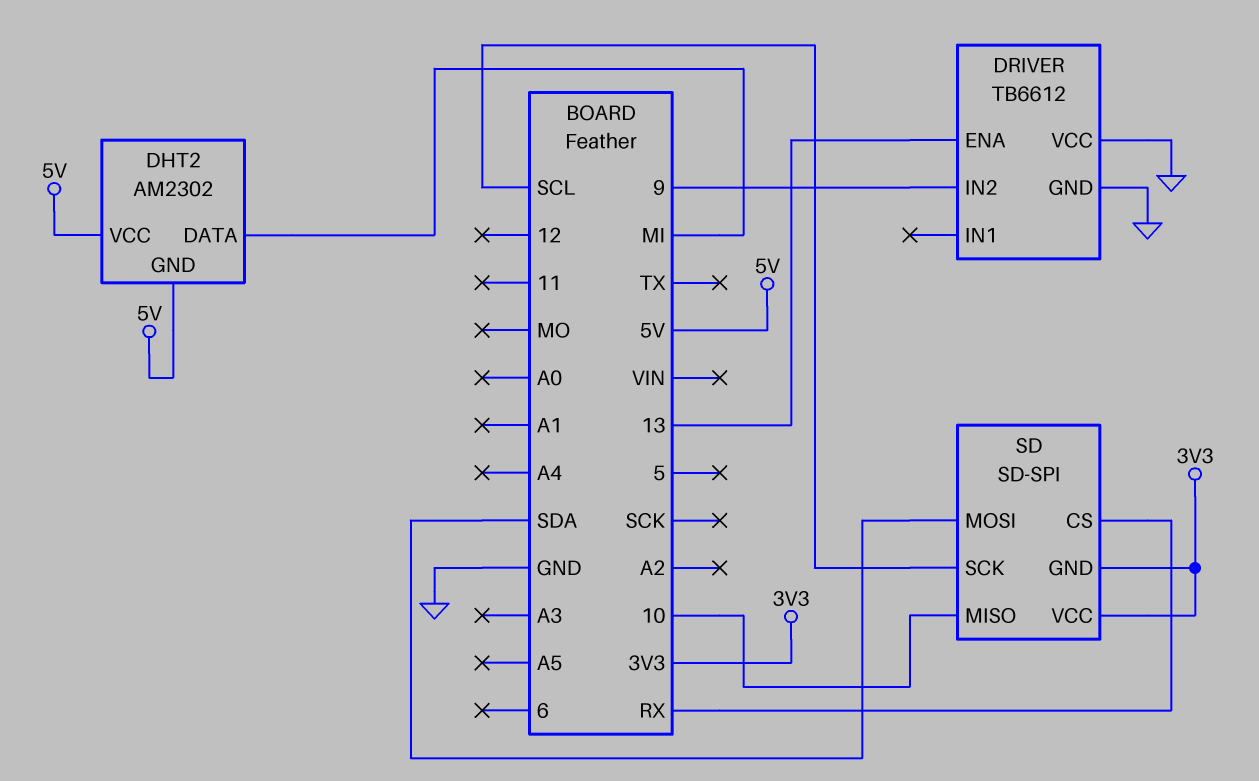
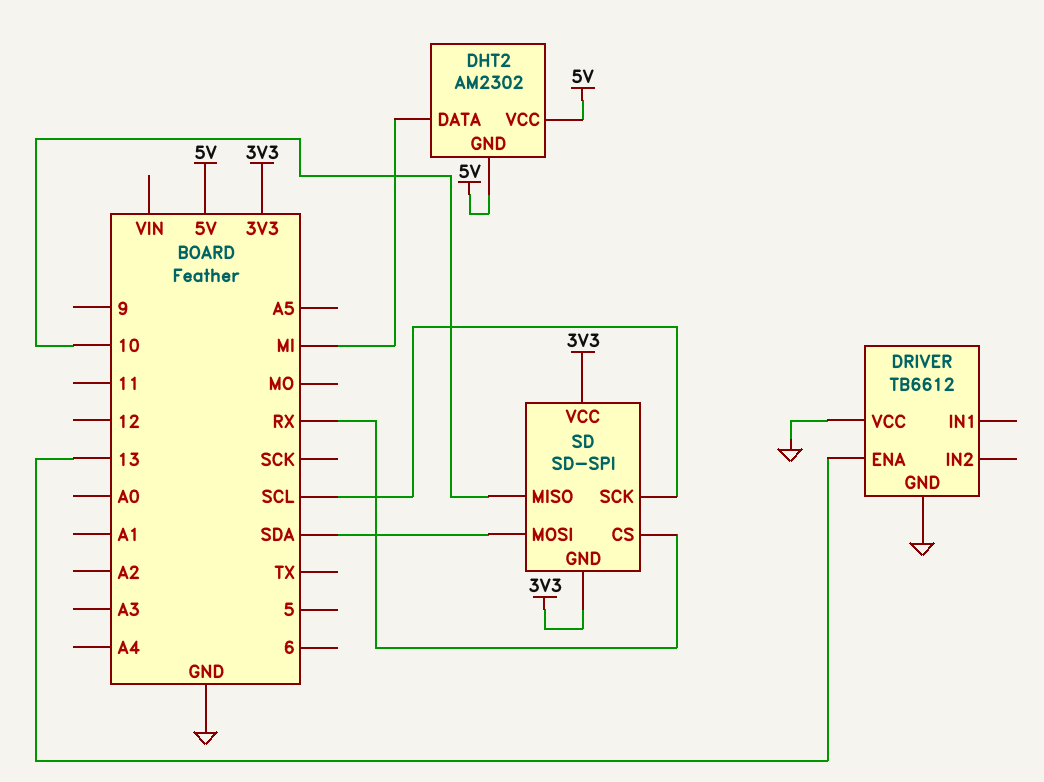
DRIVER pin IN2: 9 -> none

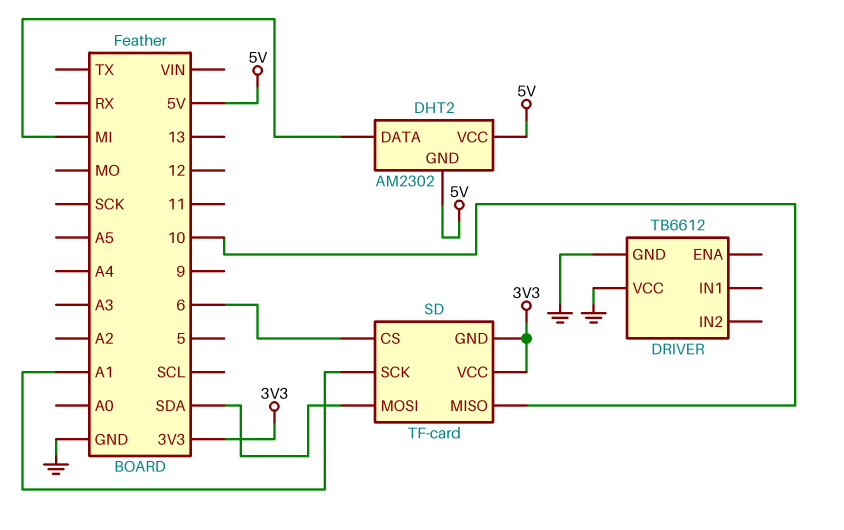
DRIVER pin ENA: 13 -> none
SD: SD-SPI -> TF-card
SD pin CS: RX -> 6
SD pin SCK: SCL -> A1

